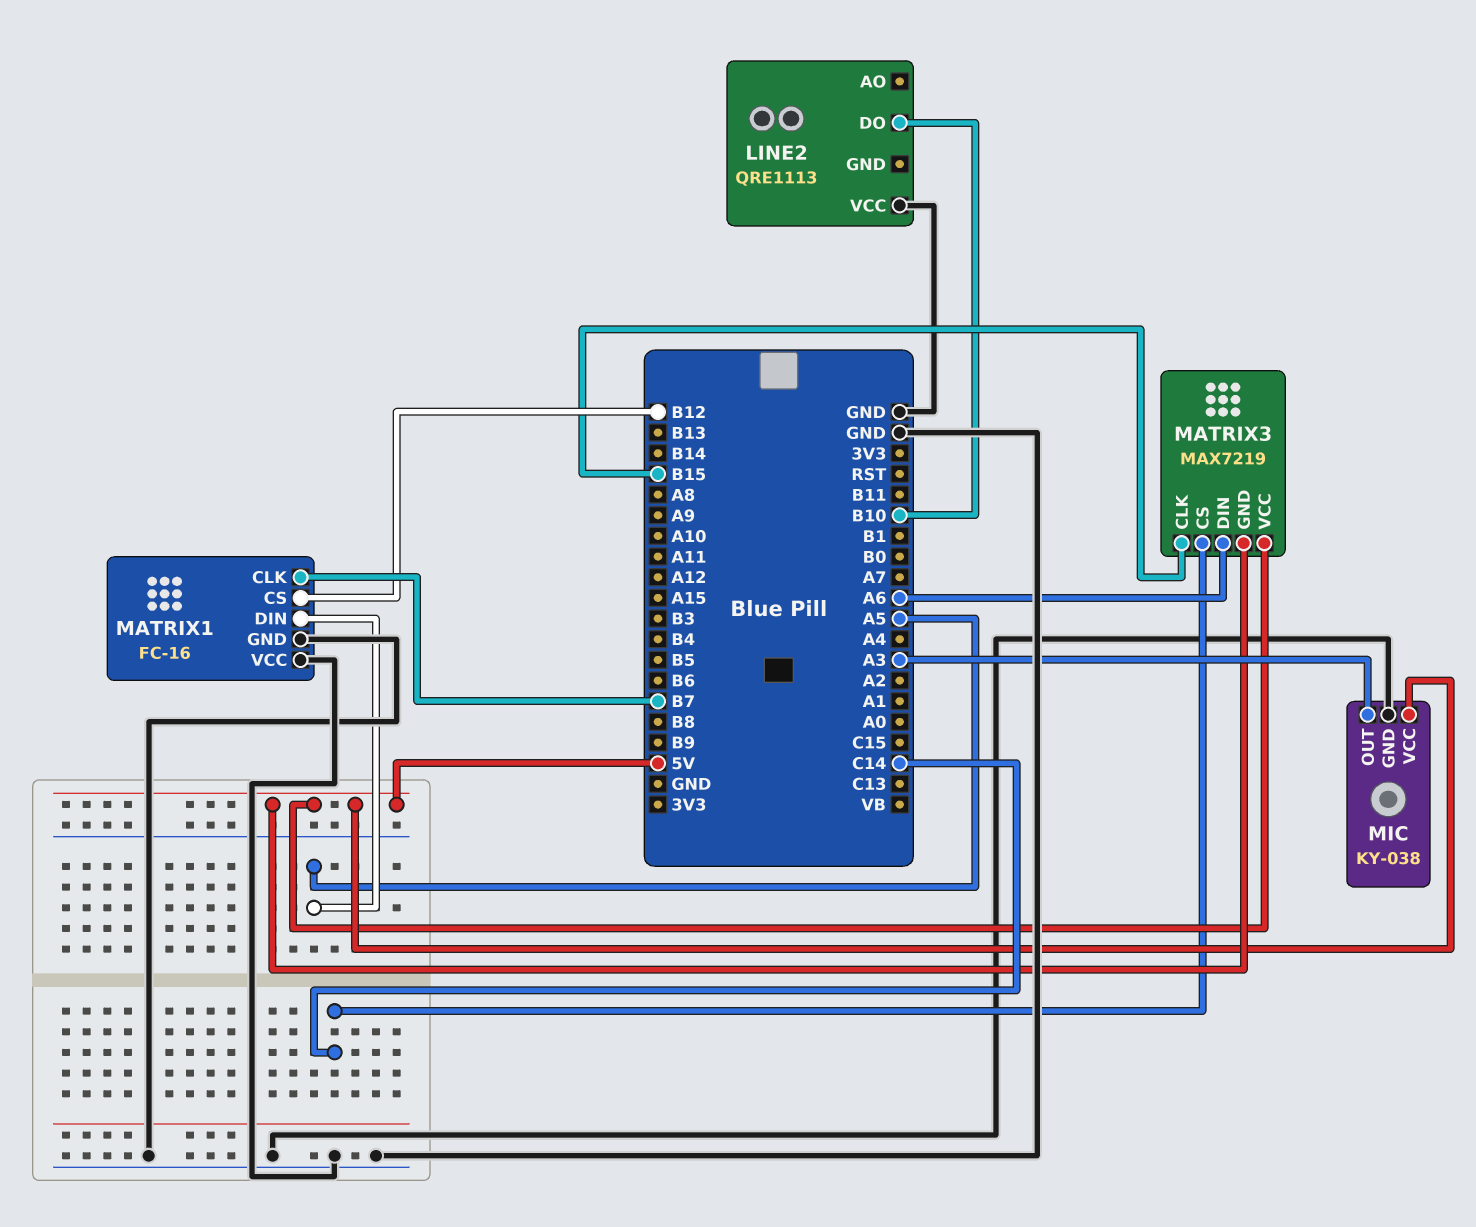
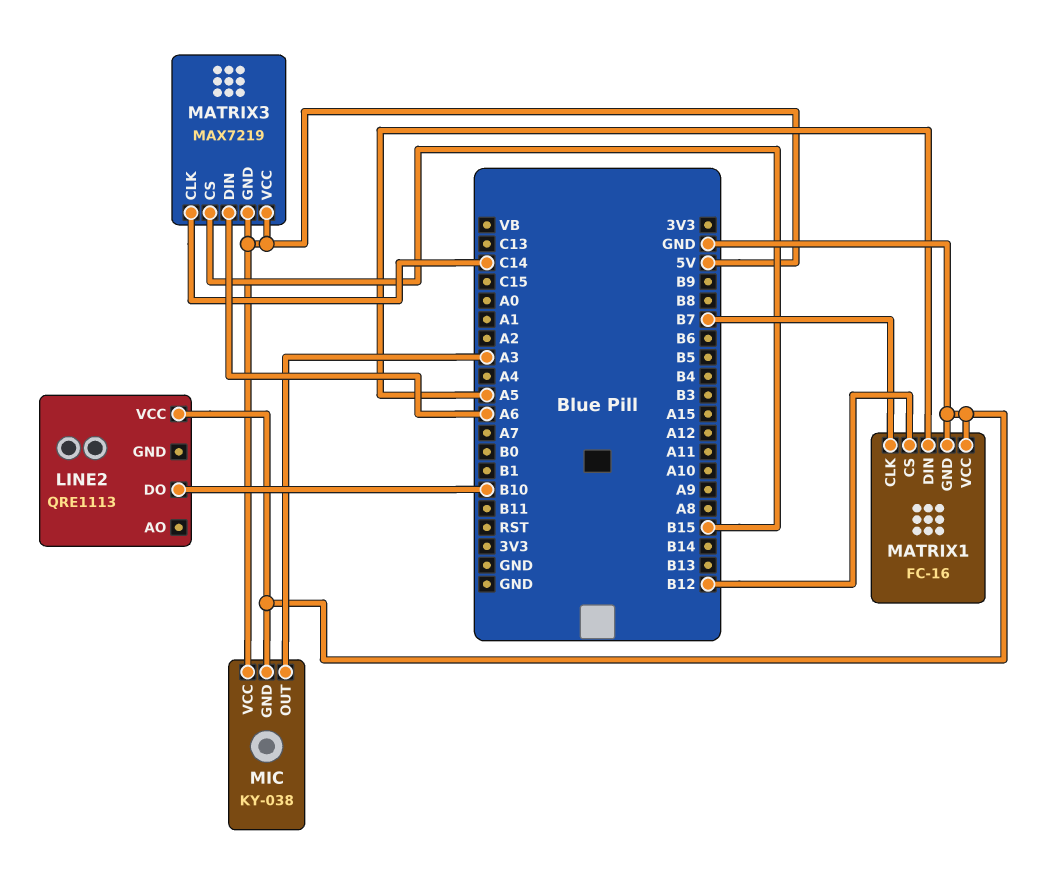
MATRIX3 pin CLK: B15 -> C14
MATRIX3 pin CS: C14 -> B15

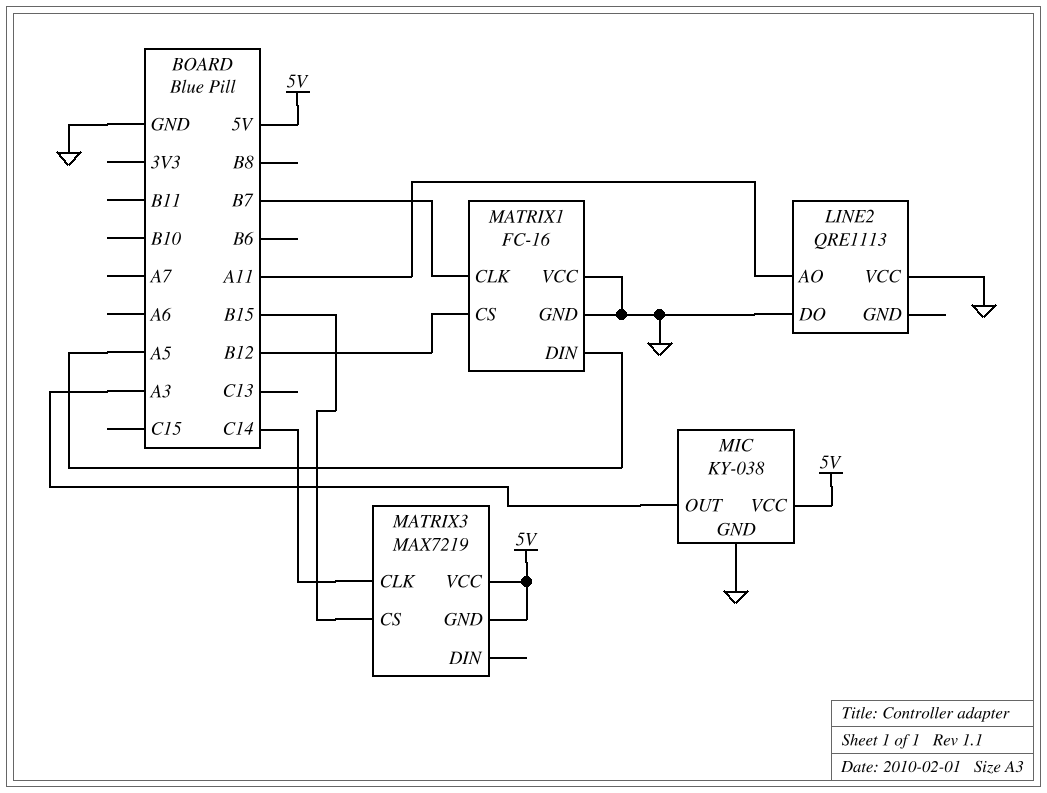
LINE2 pin AO: none -> A11
LINE2 pin DO: B10 -> GND
MATRIX3 pin DIN: A6 -> none

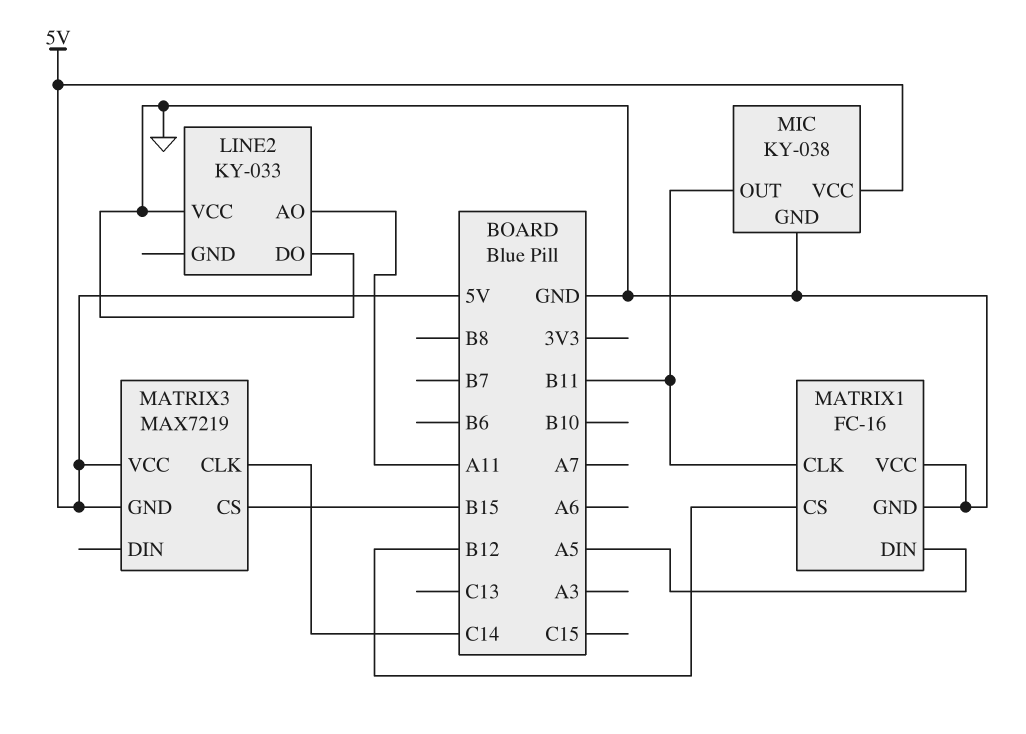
LINE2: QRE1113 -> KY-033
MATRIX1 pin CLK: B7 -> B11
MIC pin OUT: A3 -> B11

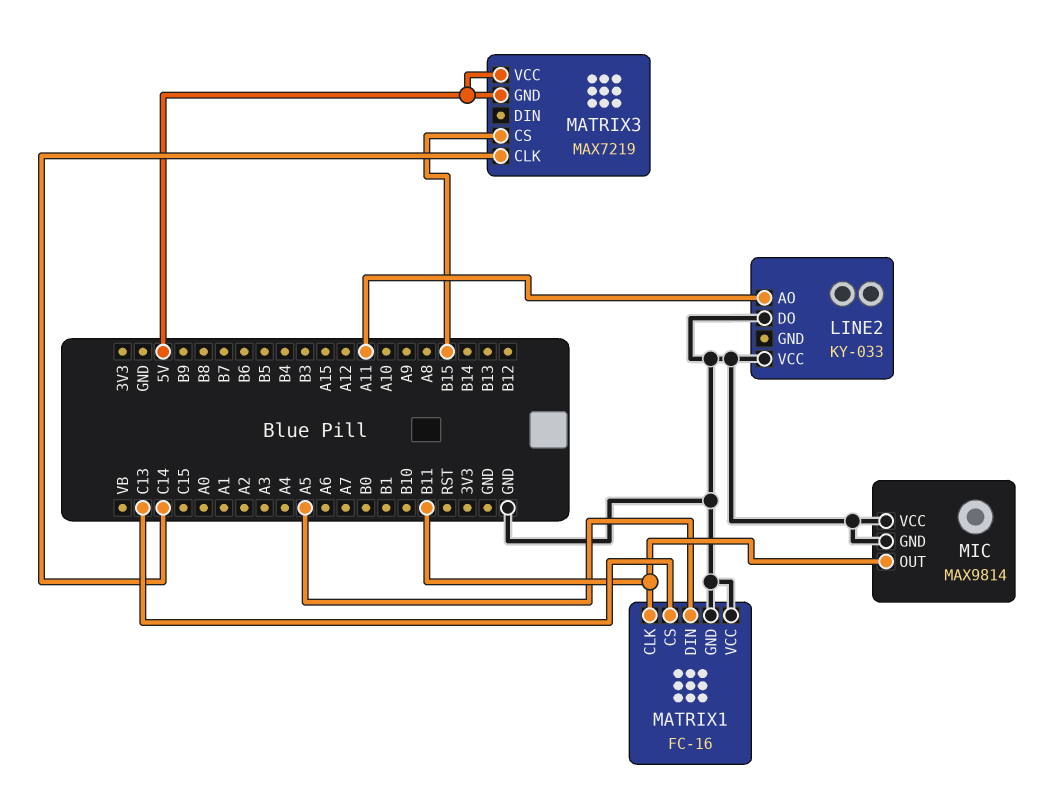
MATRIX1 pin CS: B12 -> C13
MIC: KY-038 -> MAX9814
MIC pin VCC: 5V -> GND

